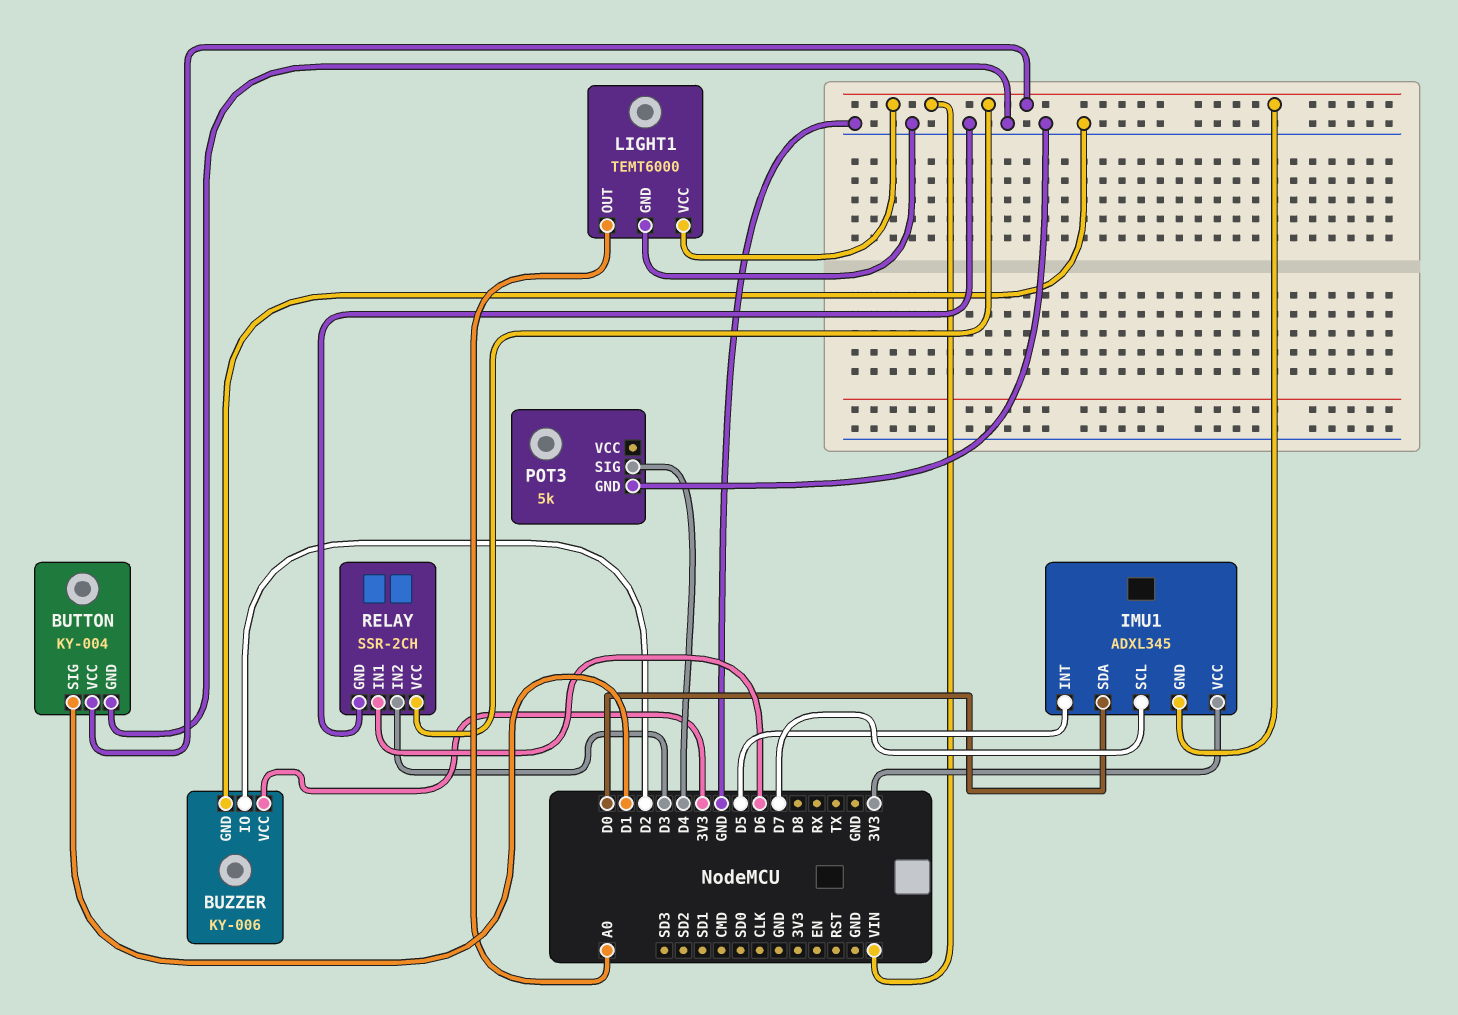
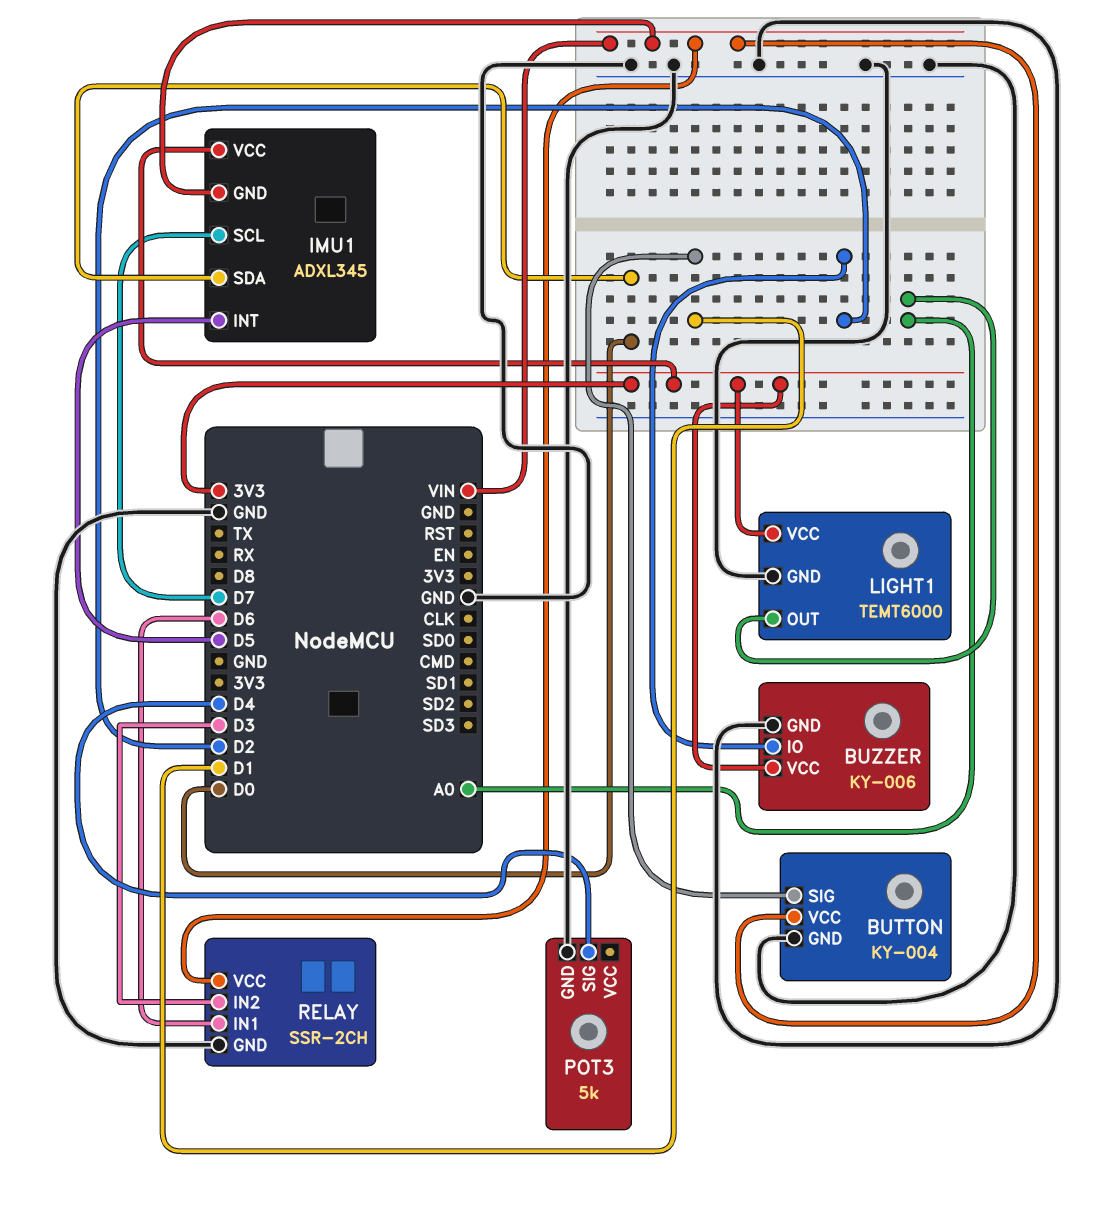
LIGHT1 pin VCC: VIN -> 3V3

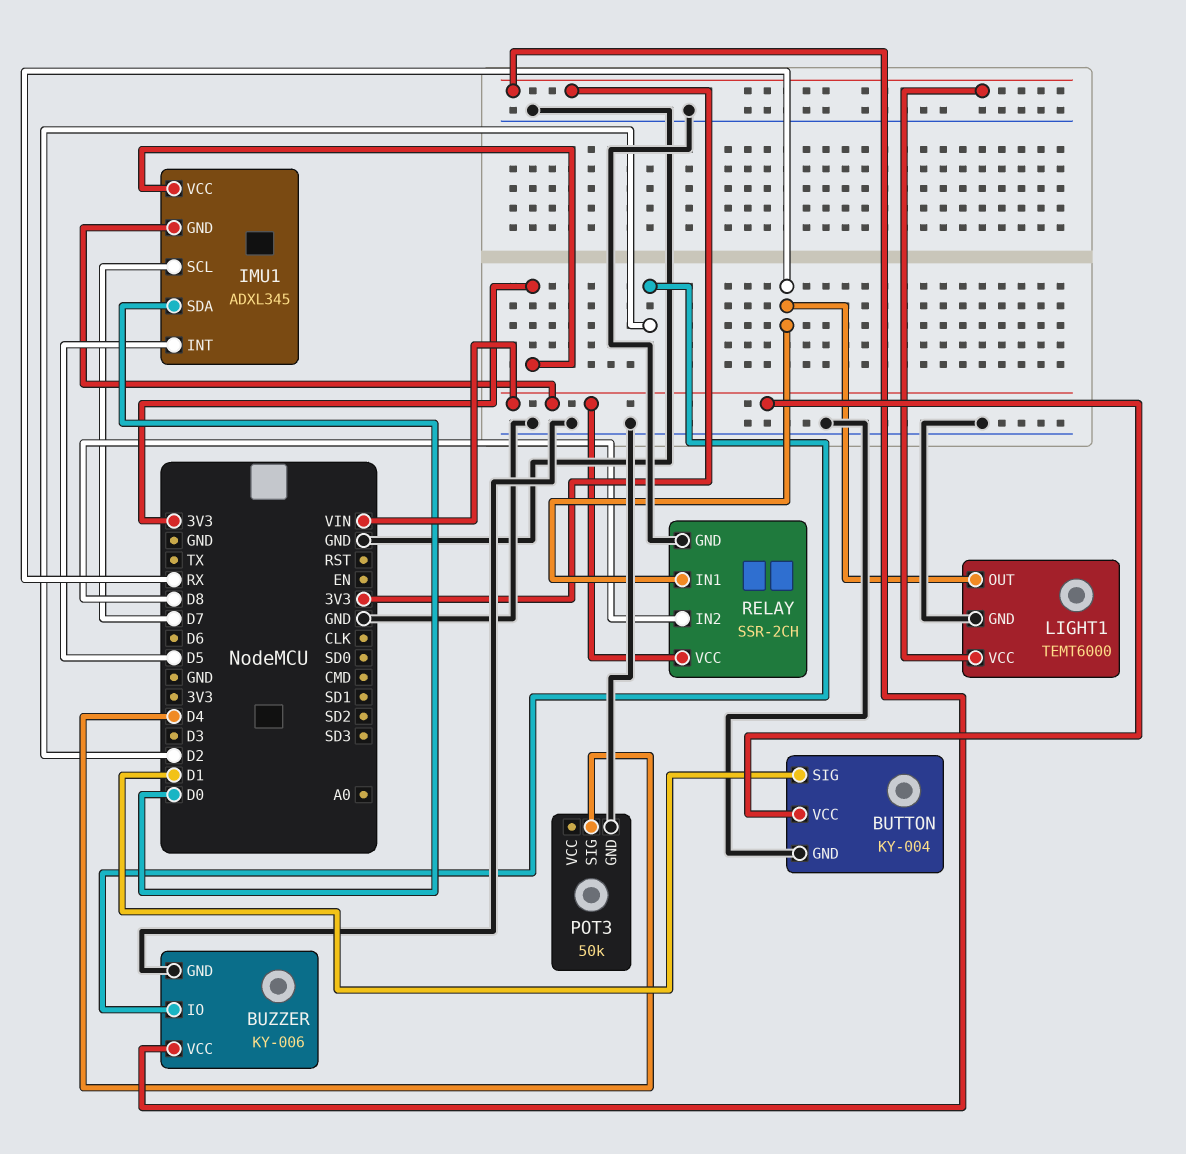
LIGHT1 pin OUT: A0 -> RX
POT3: 5k -> 50k
RELAY pin IN1: D6 -> RX
RELAY pin IN2: D3 -> D8

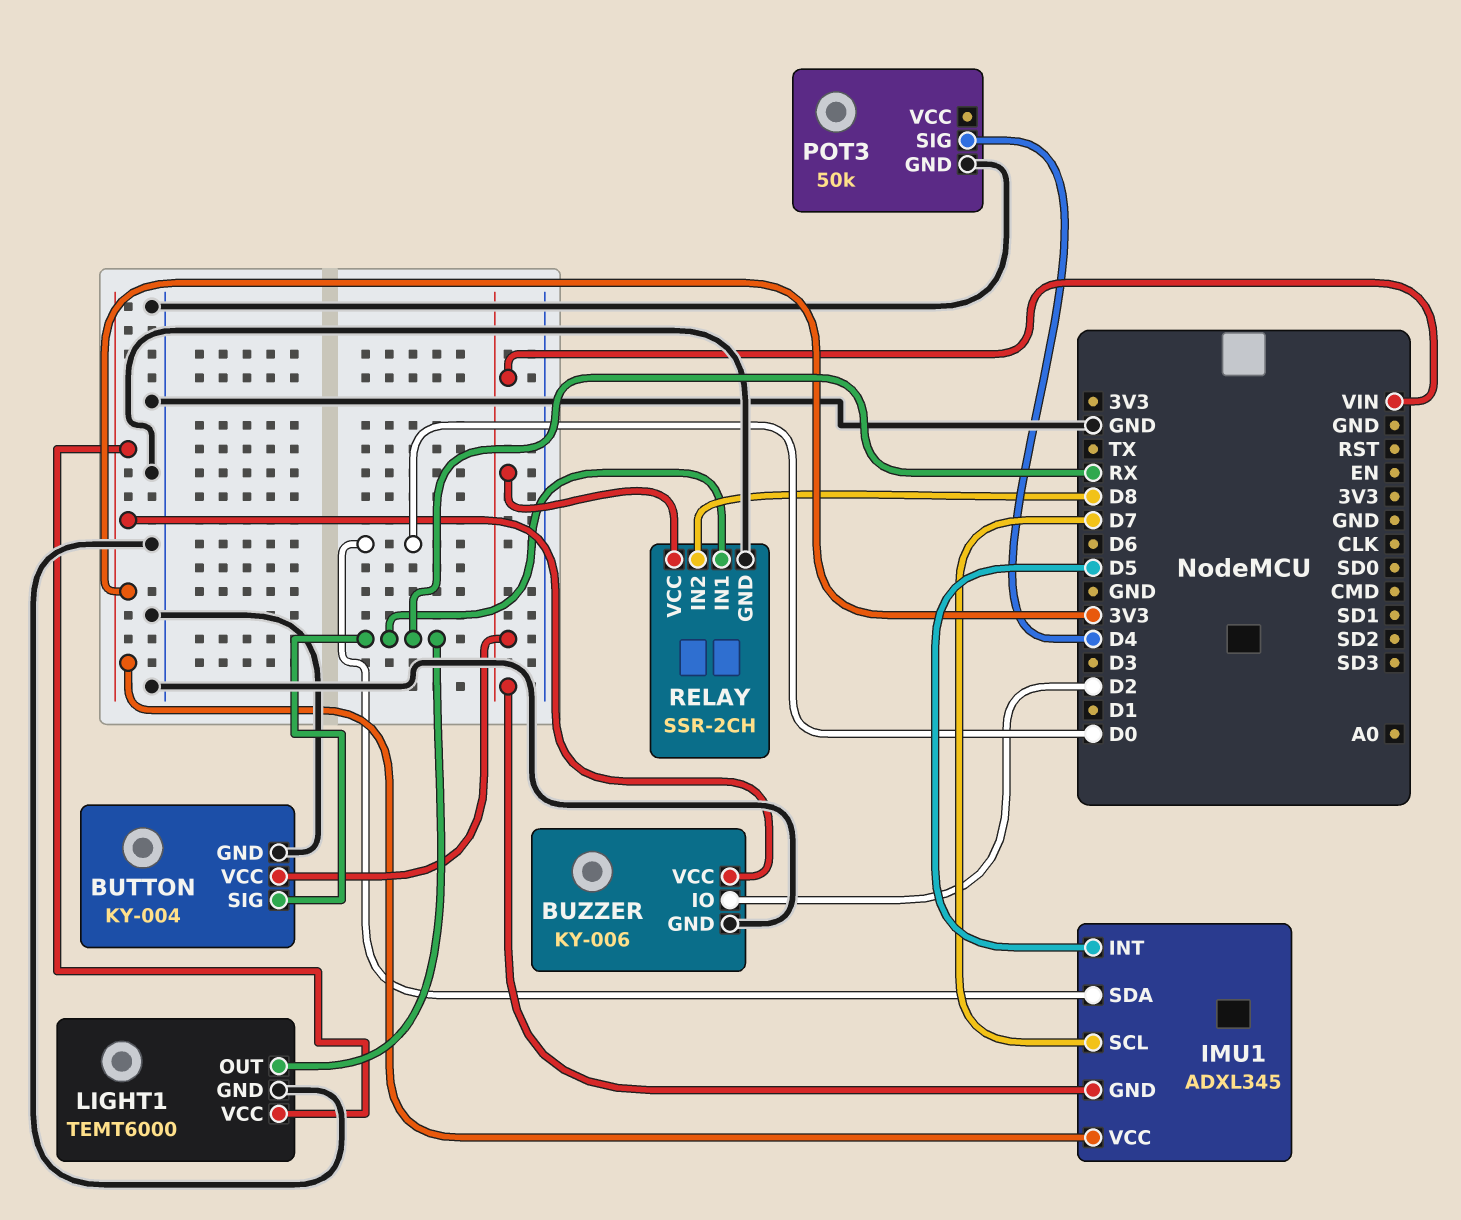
BUTTON pin SIG: D1 -> RX

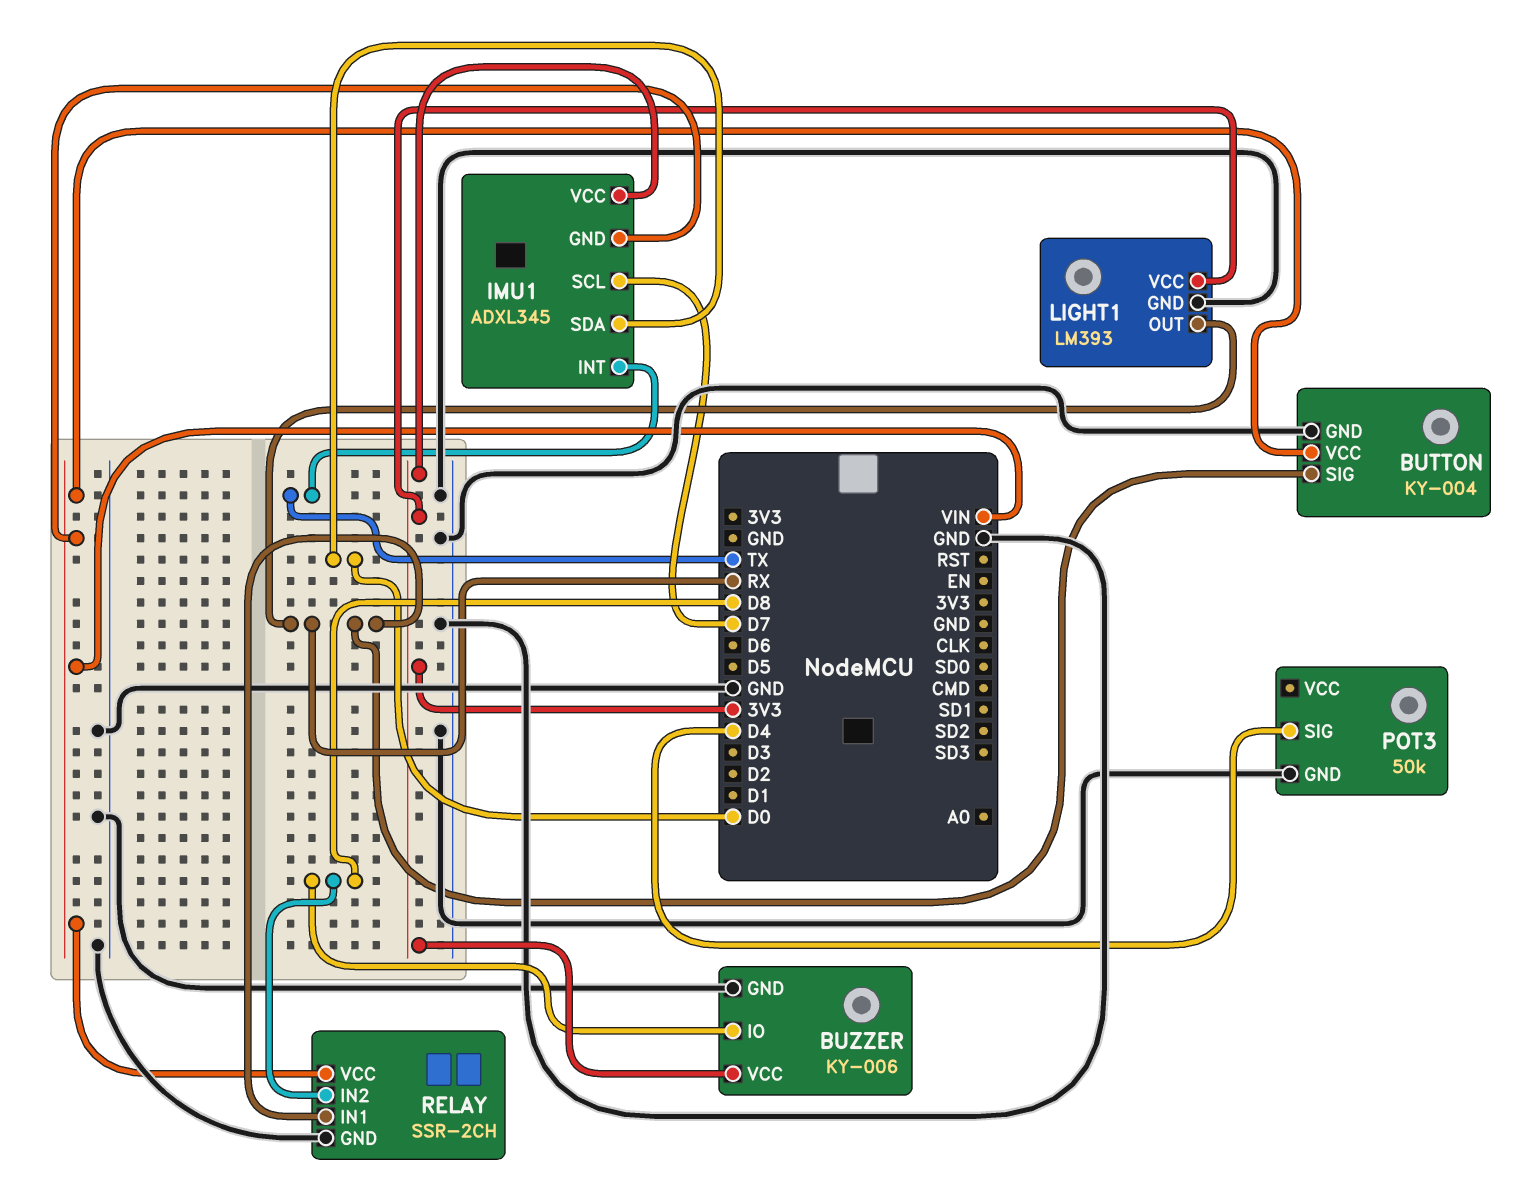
BUZZER pin IO: D2 -> D8
IMU1 pin INT: D5 -> TX
LIGHT1: TEMT6000 -> LM393

